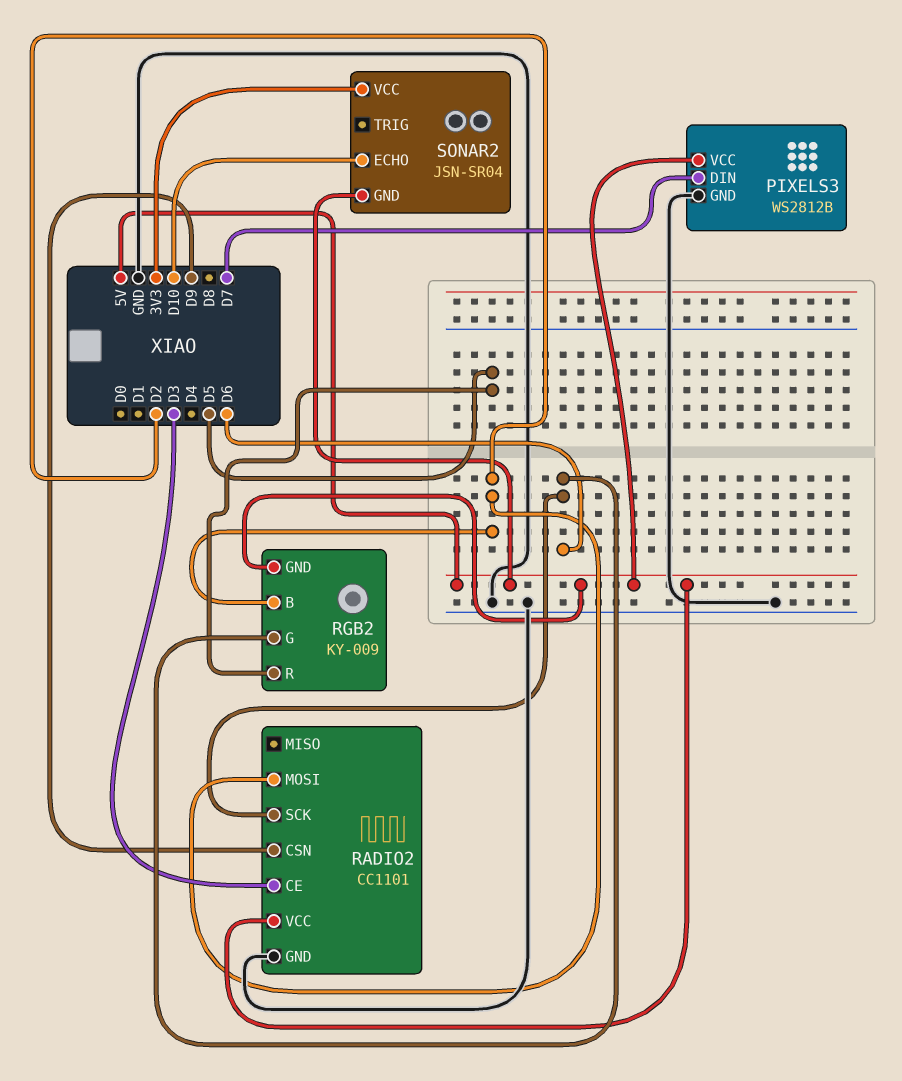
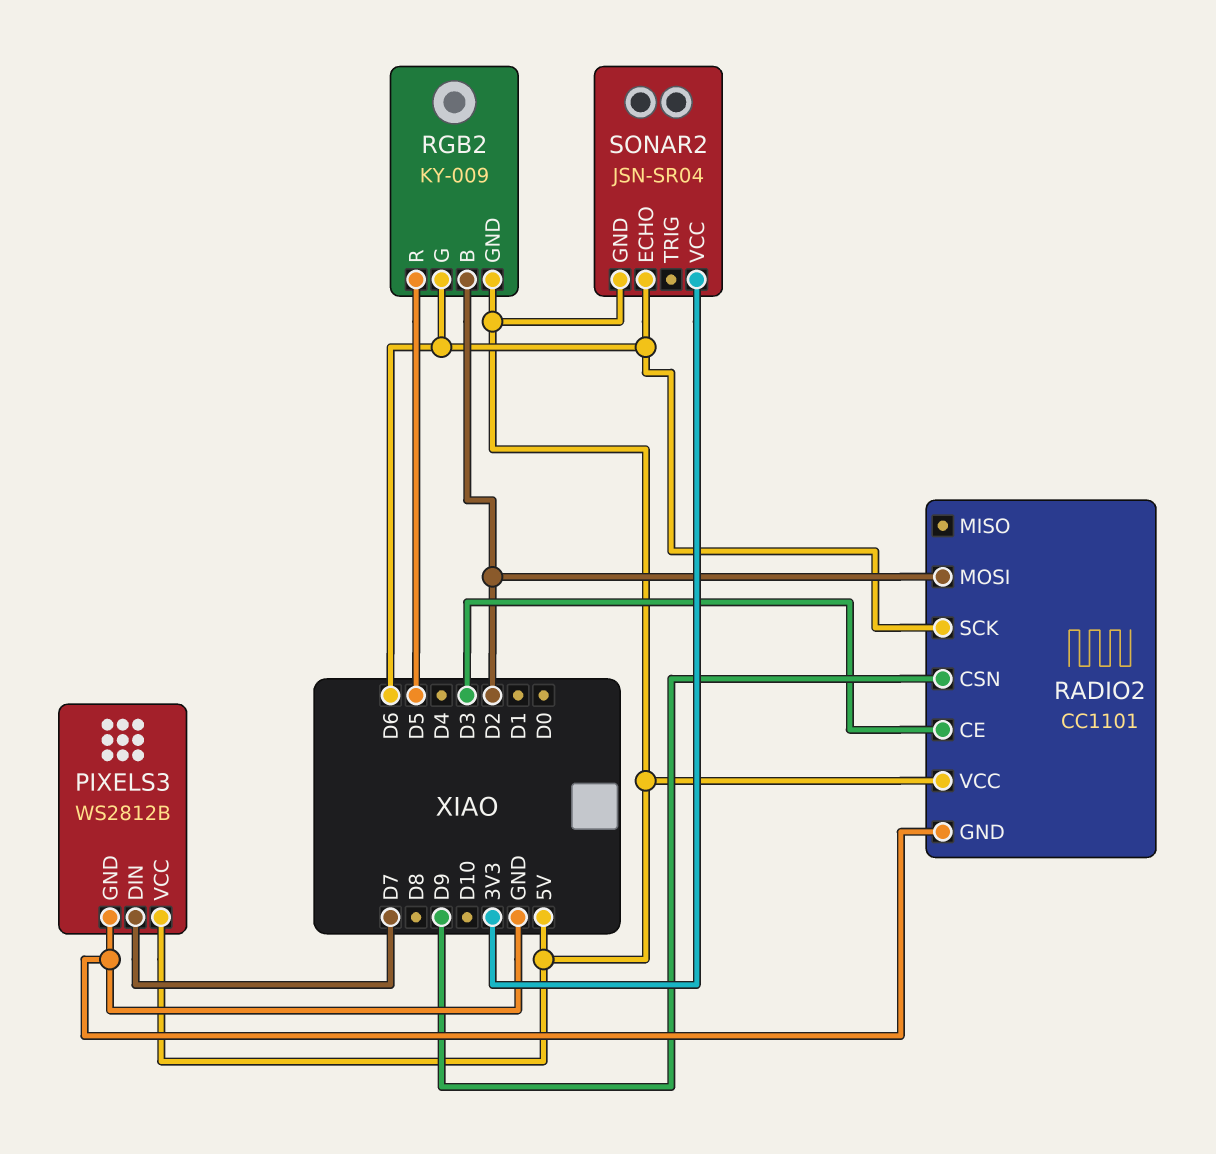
SONAR2 pin ECHO: D10 -> D6

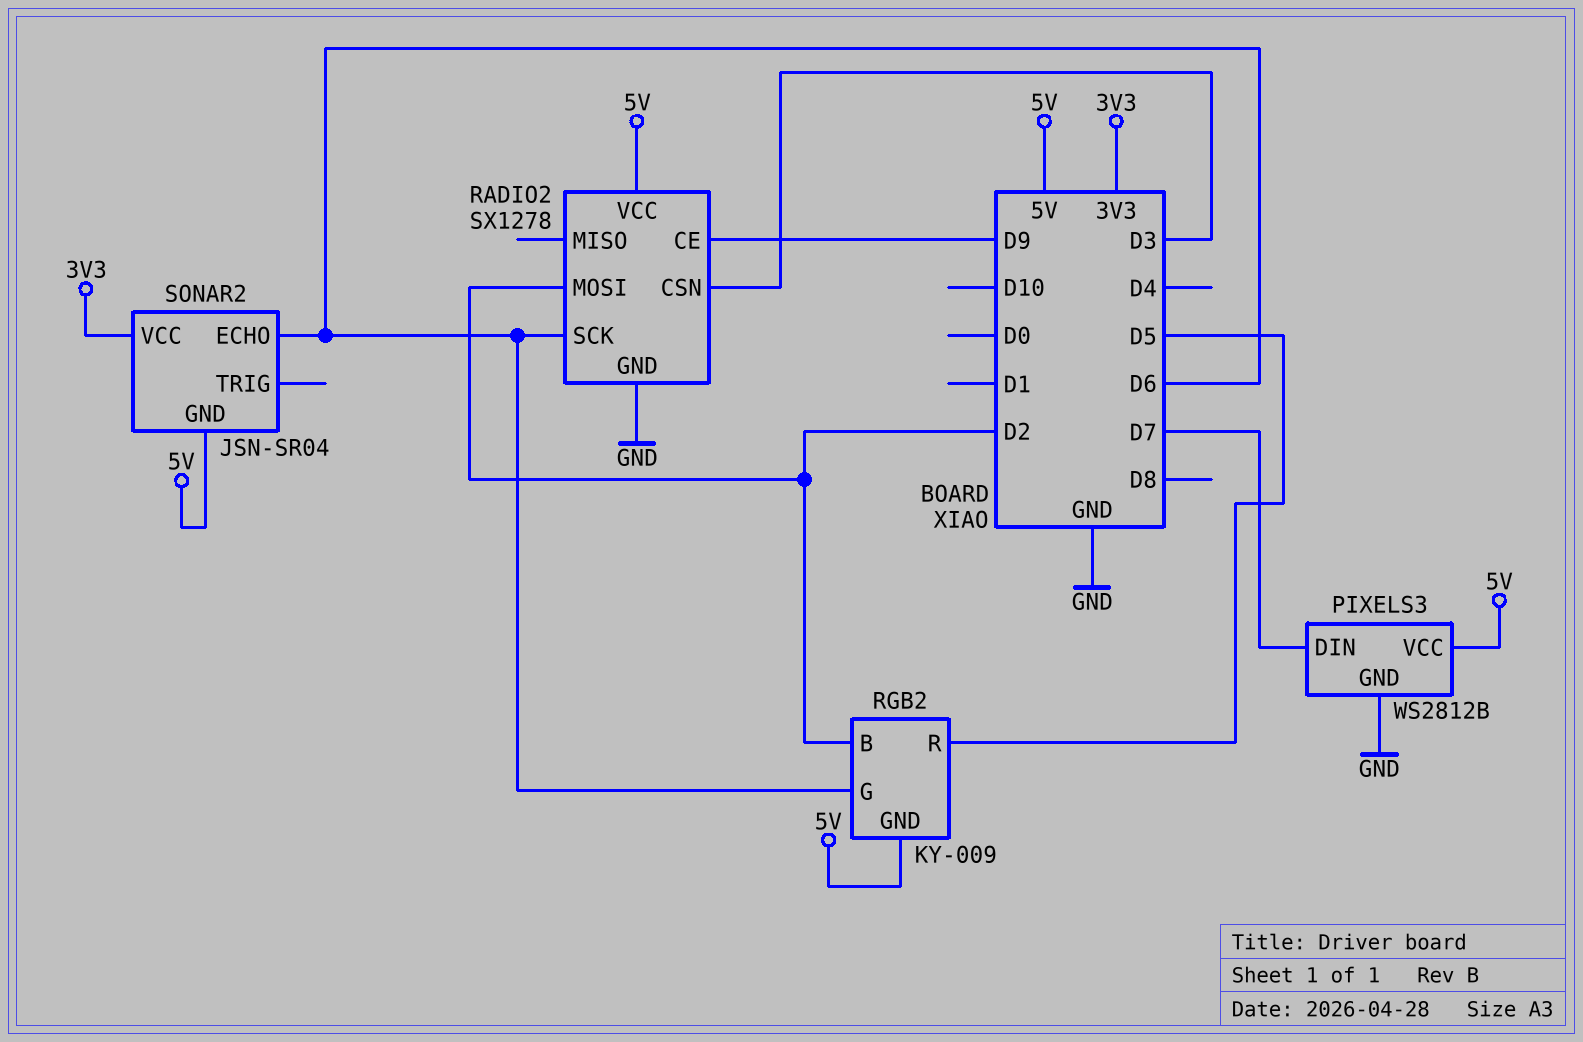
RADIO2: CC1101 -> SX1278
RADIO2 pin CE: D3 -> D9
RADIO2 pin CSN: D9 -> D3

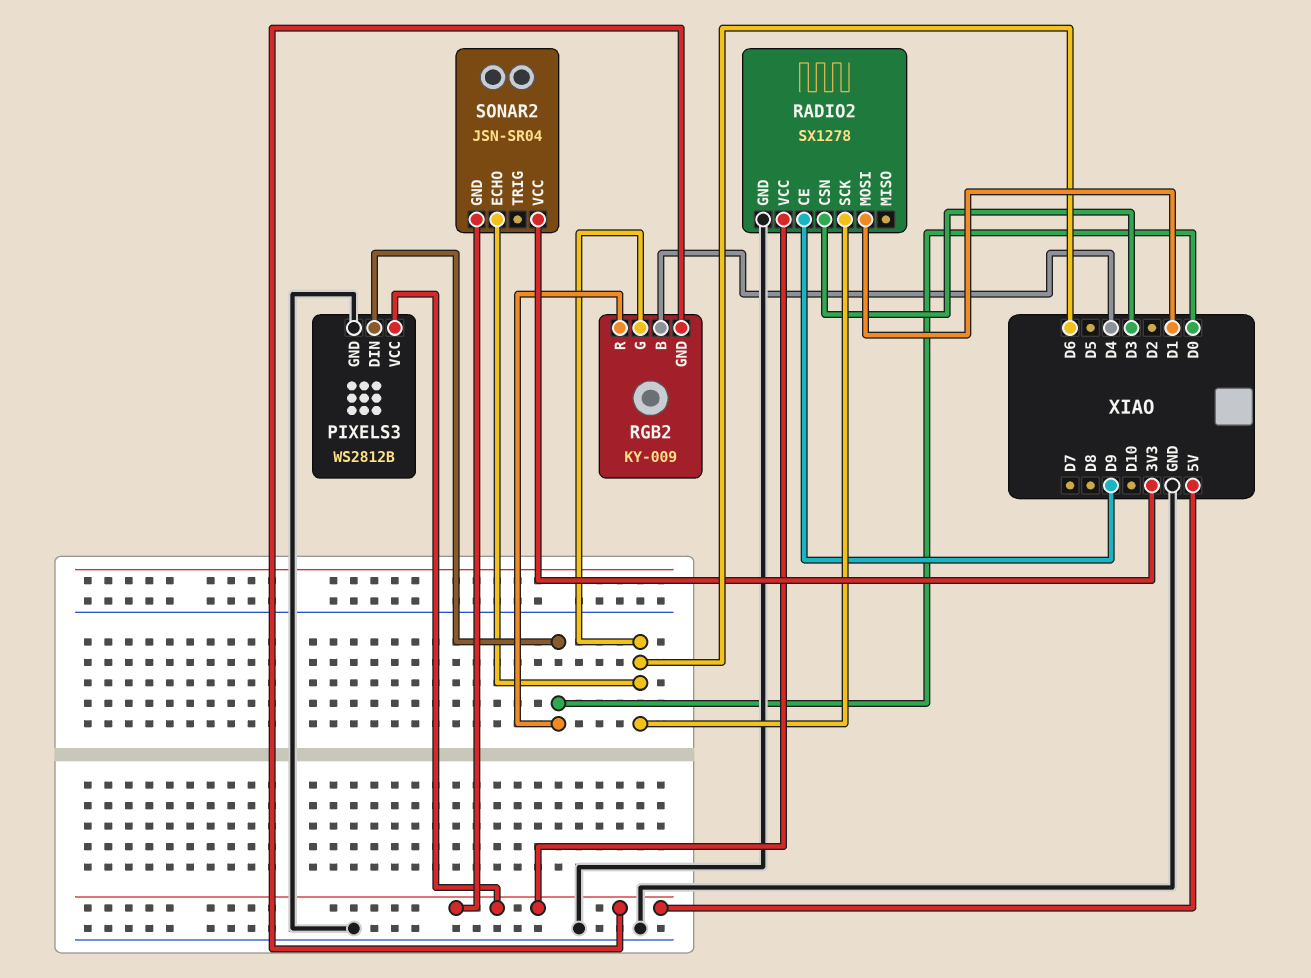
PIXELS3 pin DIN: D7 -> D0
RADIO2 pin MOSI: D2 -> D1
RGB2 pin B: D2 -> D4
RGB2 pin R: D5 -> D0

